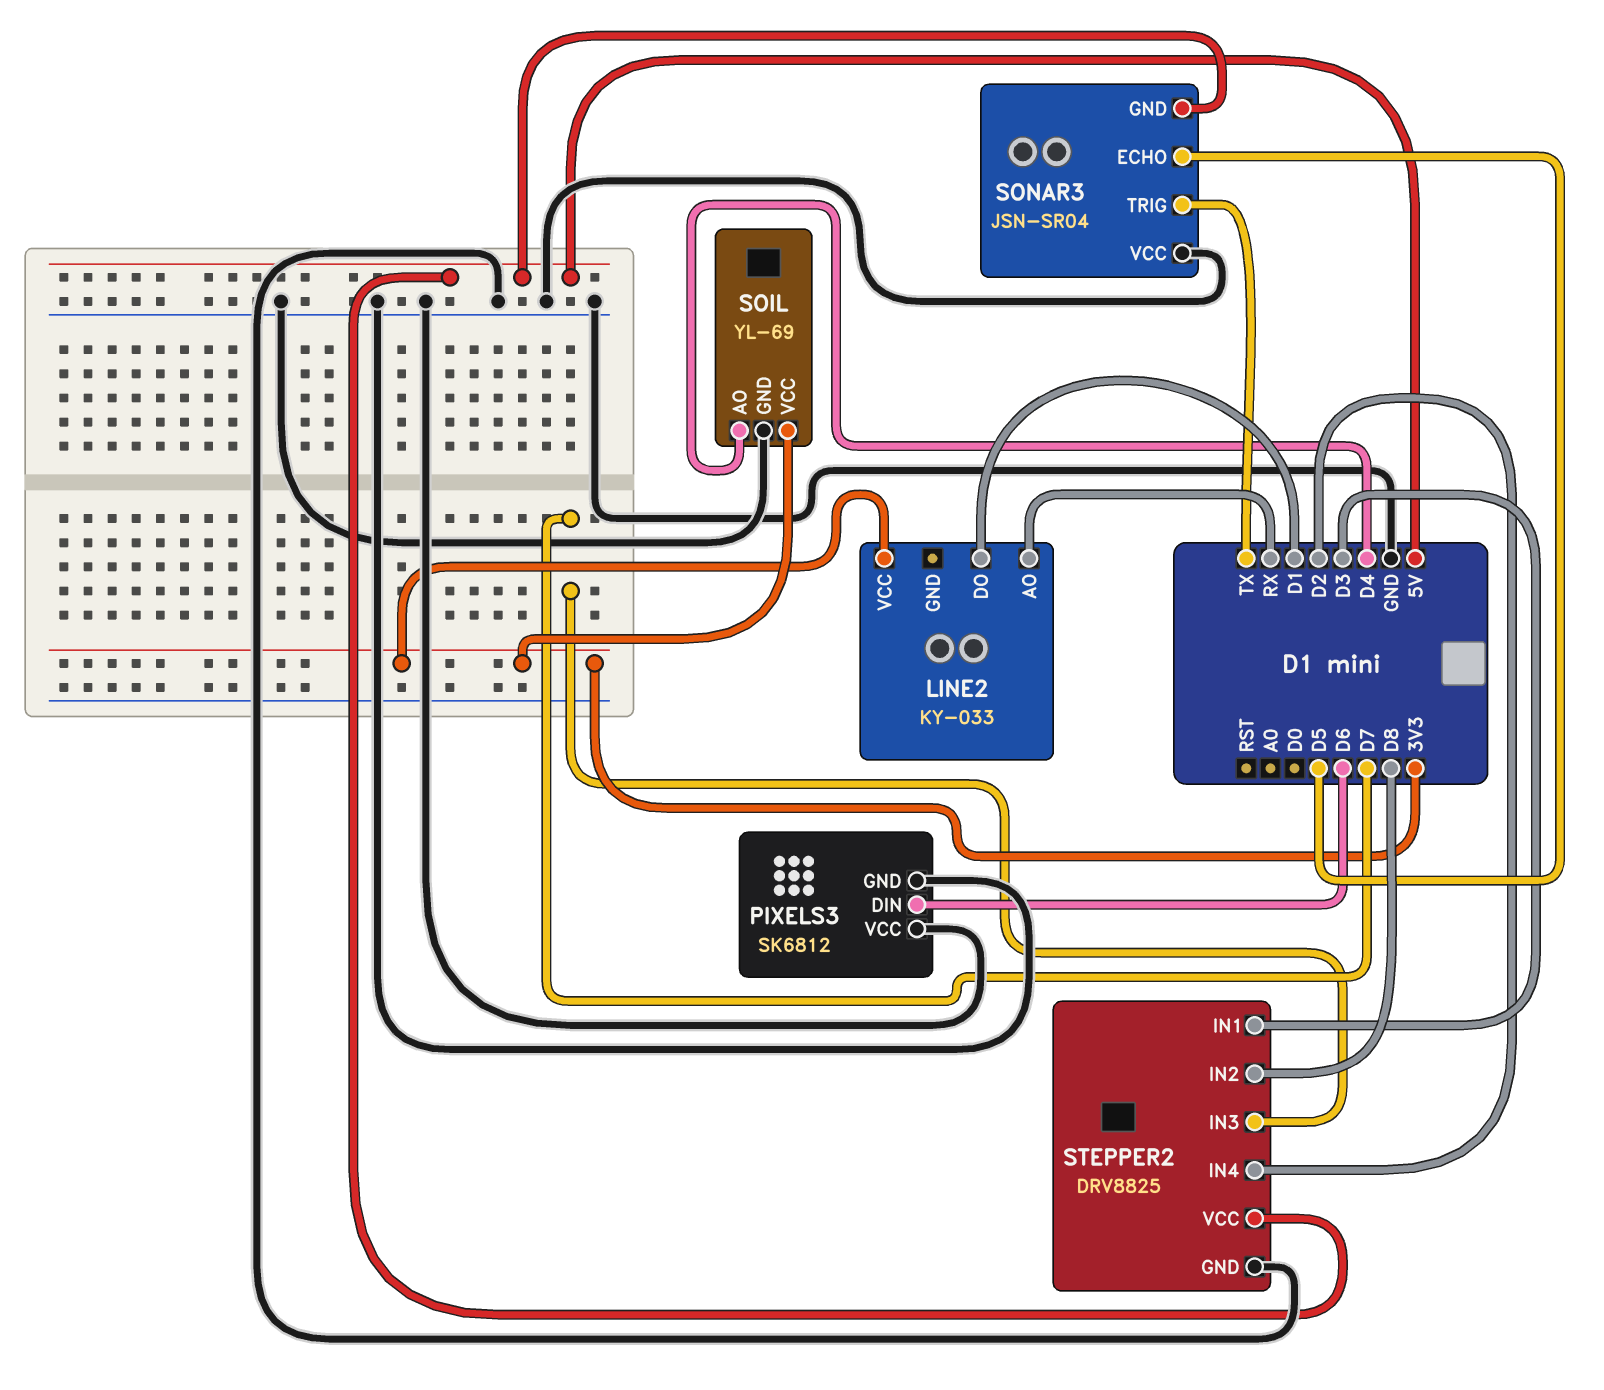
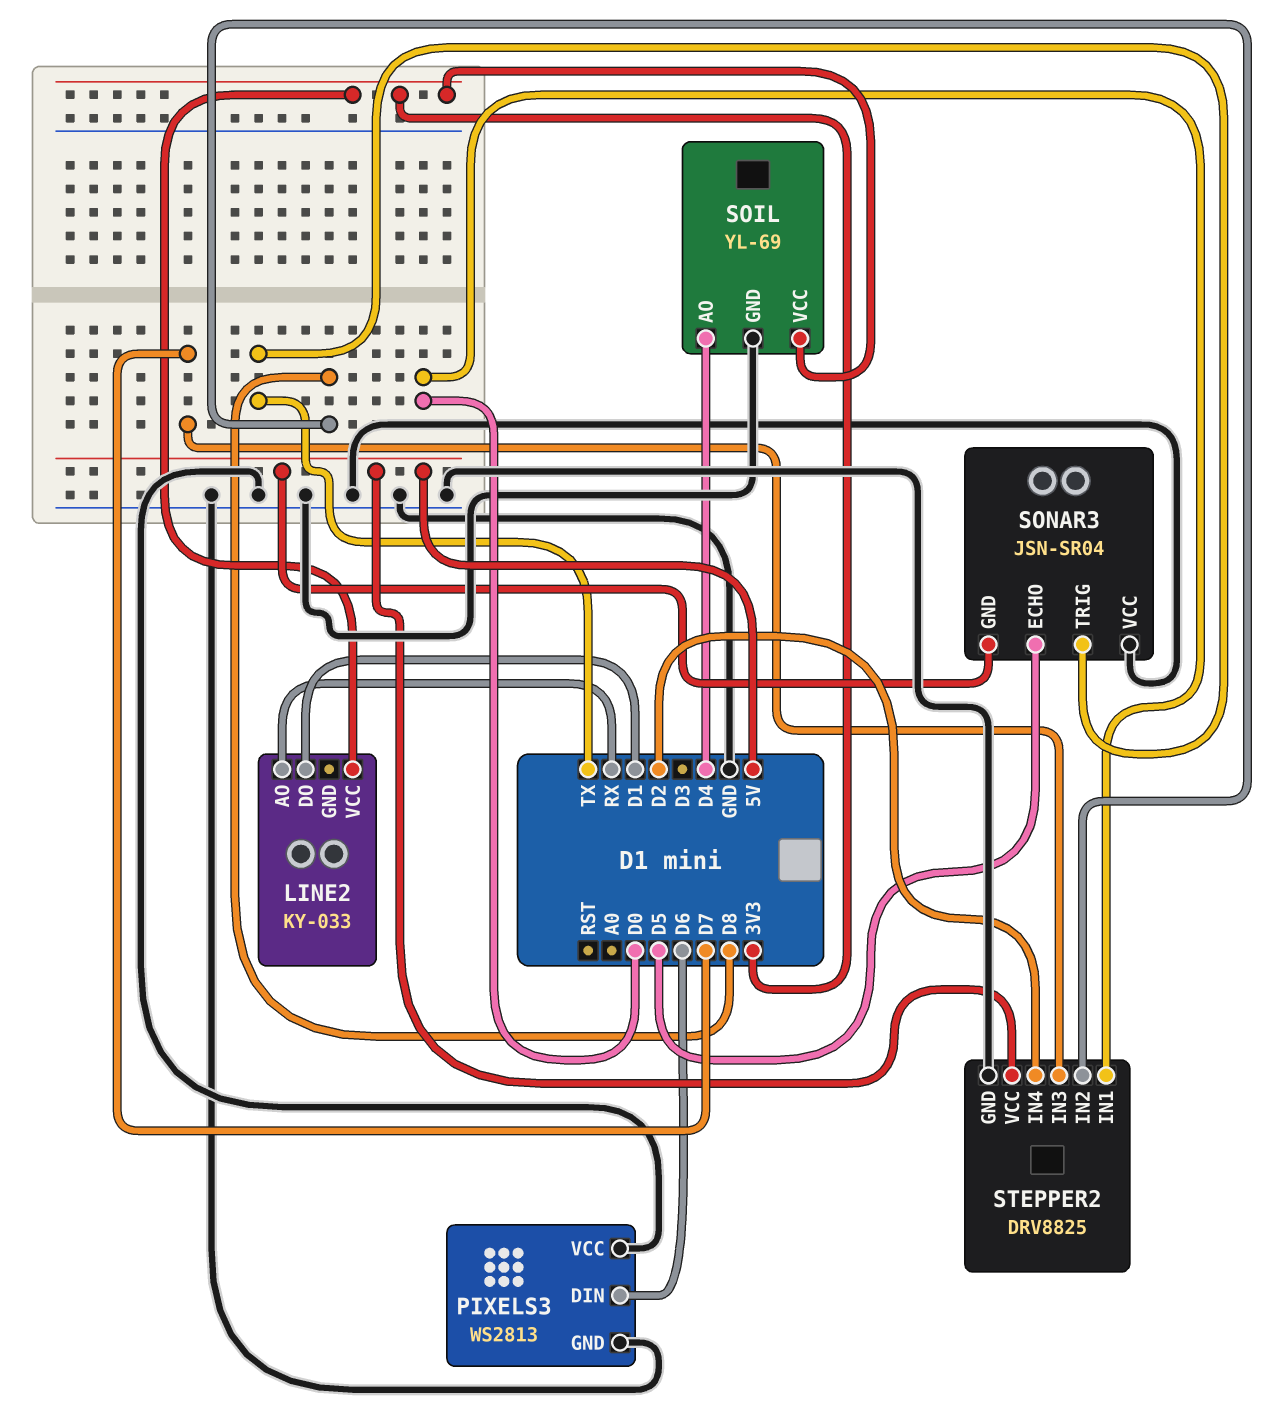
PIXELS3: SK6812 -> WS2813
STEPPER2 pin IN1: D3 -> D0

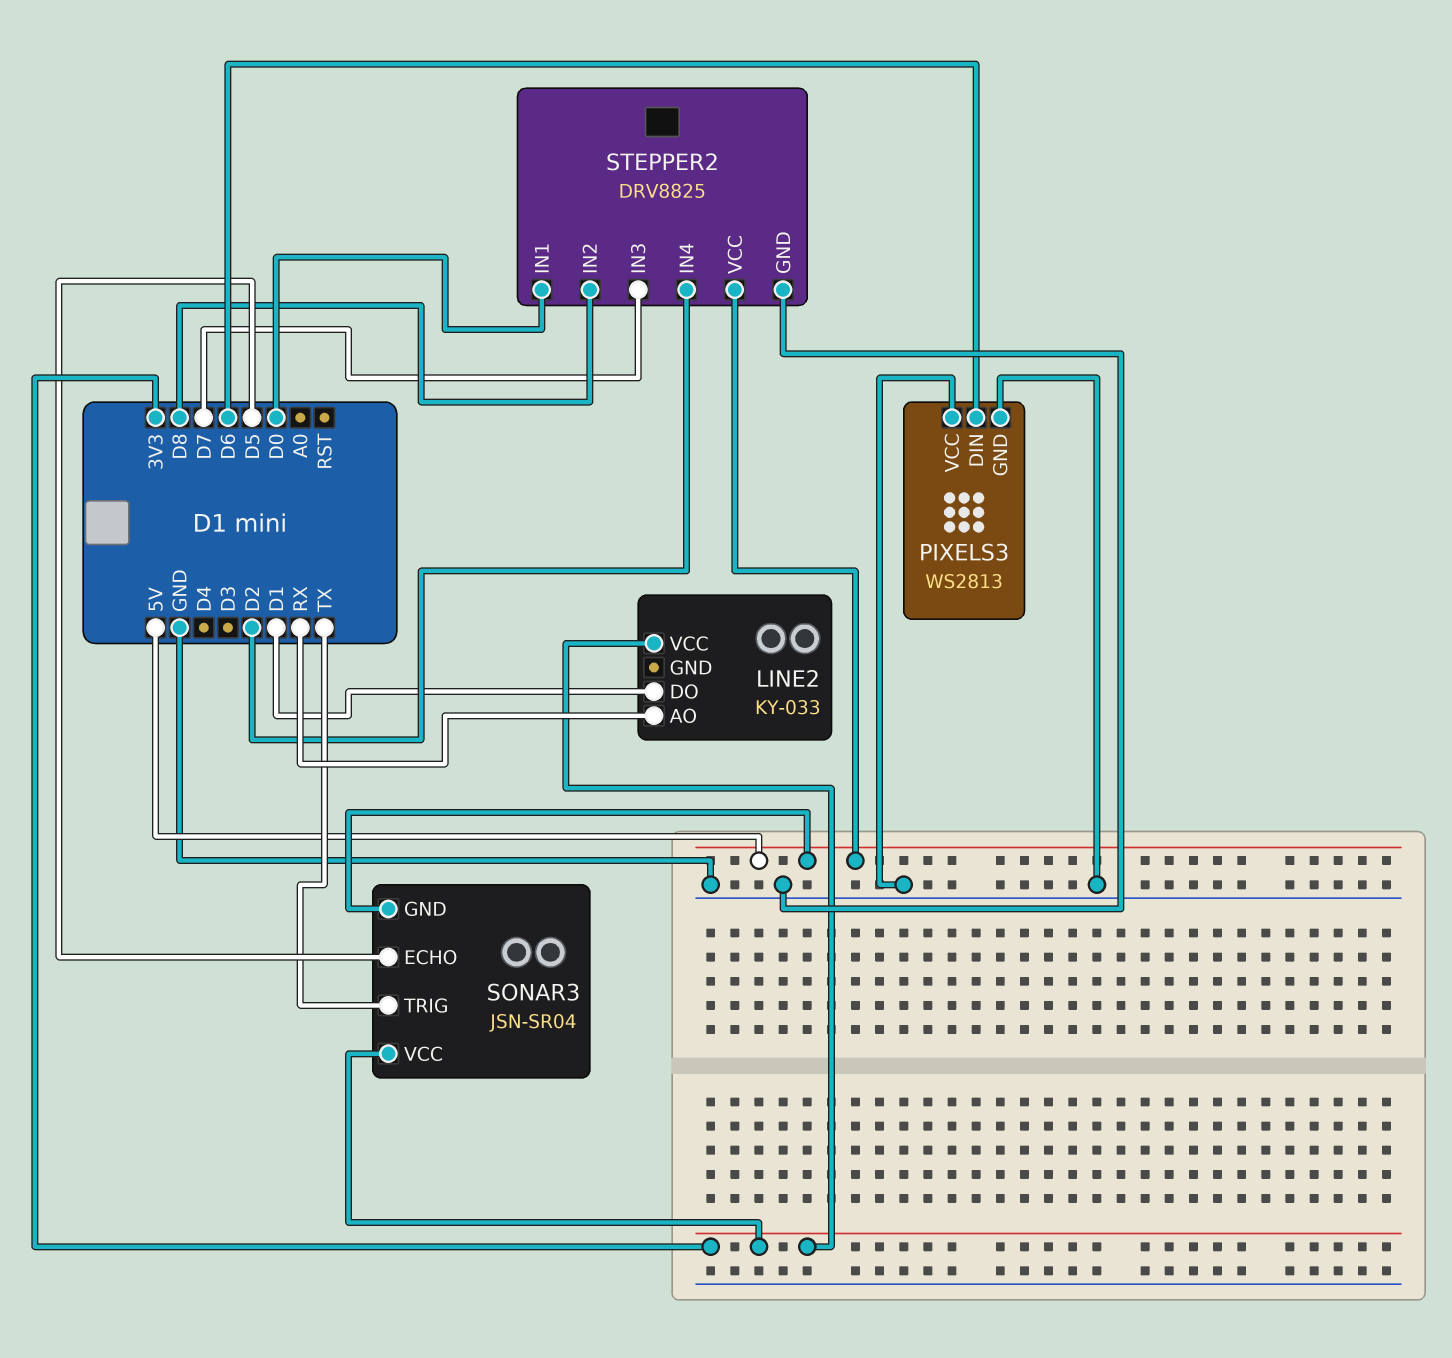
SOIL: YL-69 -> none
SOIL pin AO: D4 -> none
SOIL pin GND: GND -> none
SOIL pin VCC: 3V3 -> none
SONAR3 pin VCC: GND -> 3V3

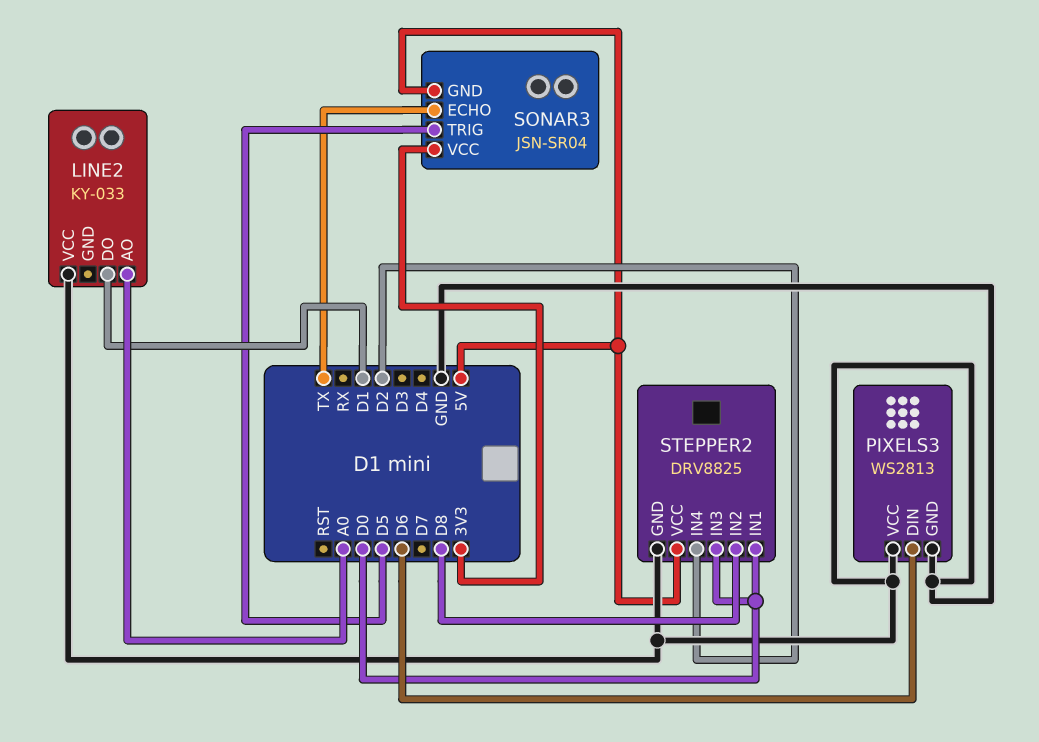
LINE2 pin AO: RX -> A0
LINE2 pin VCC: 3V3 -> GND
SONAR3 pin ECHO: D5 -> TX
SONAR3 pin TRIG: TX -> D5
STEPPER2 pin IN3: D7 -> D0

